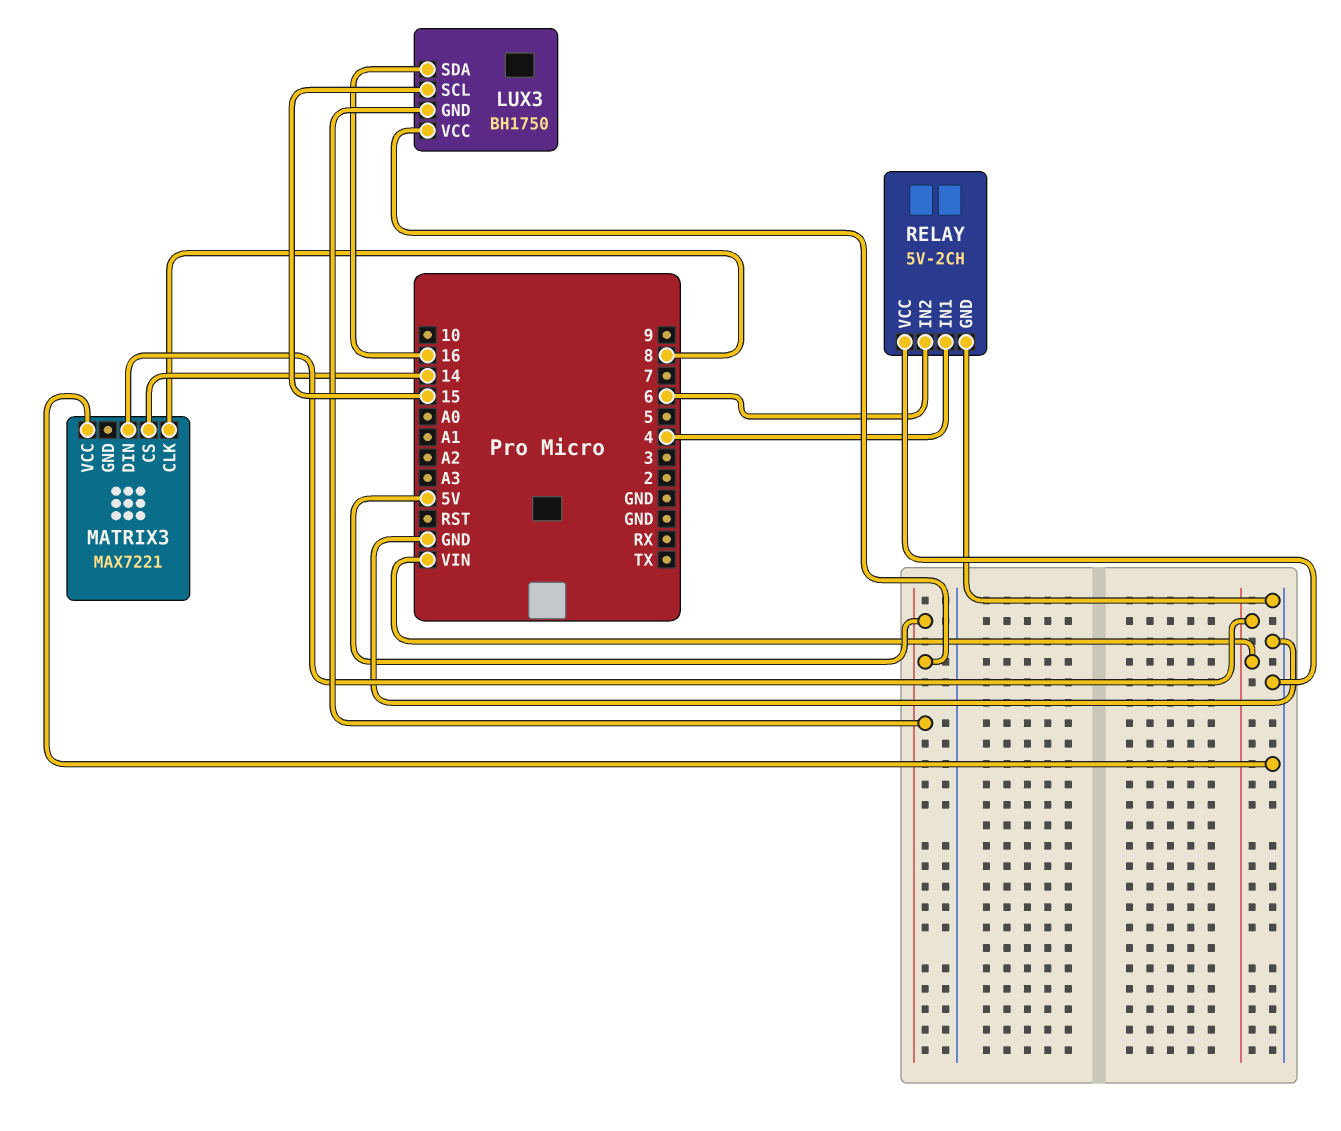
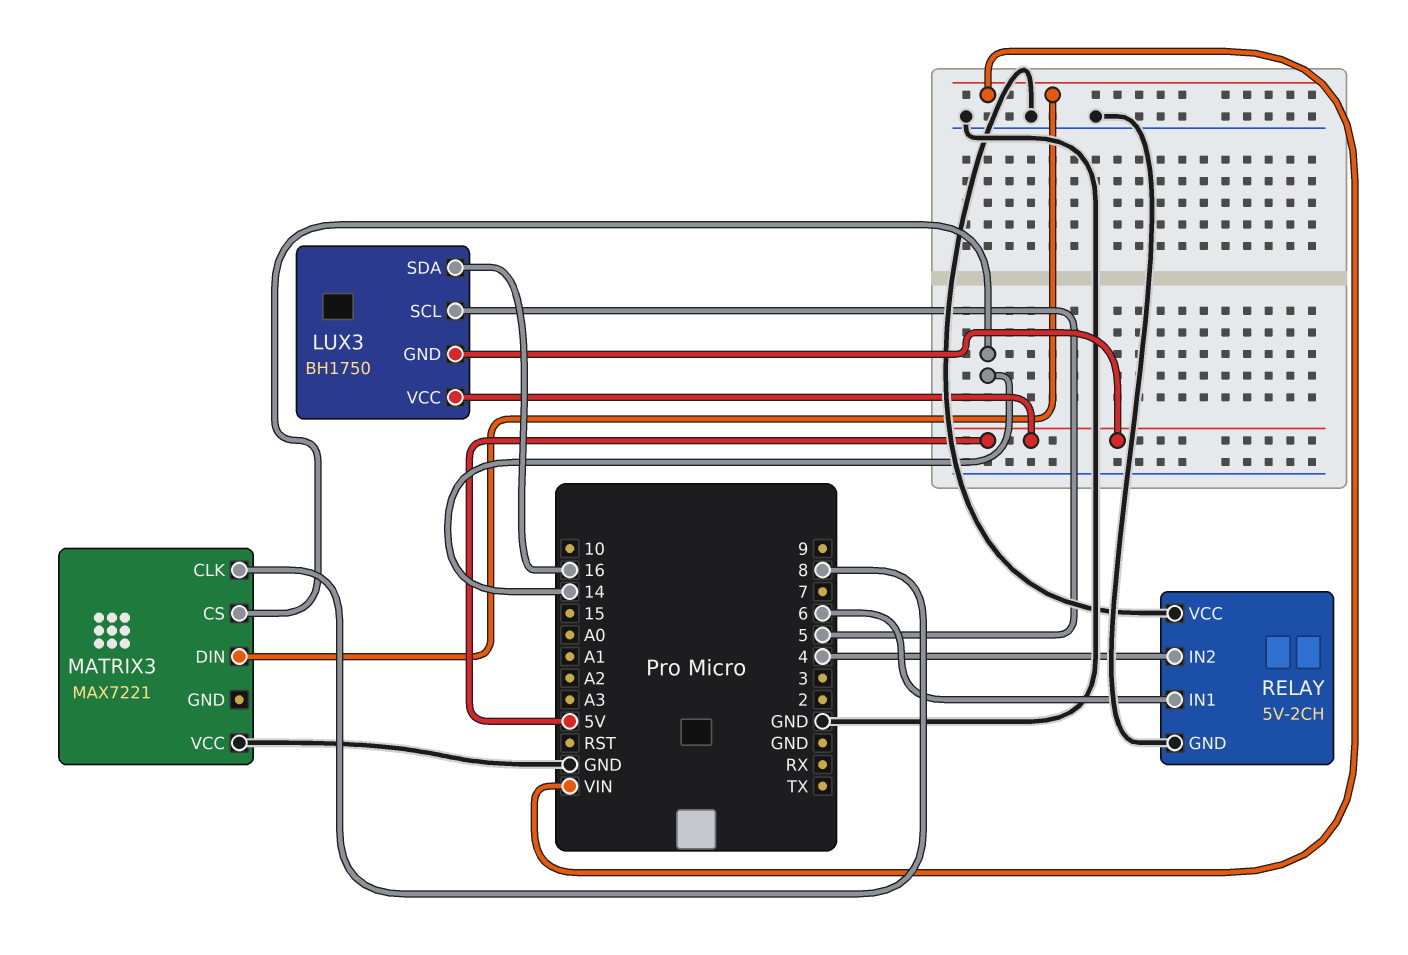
LUX3 pin SCL: 15 -> 5
RELAY pin IN1: 4 -> 6
RELAY pin IN2: 6 -> 4

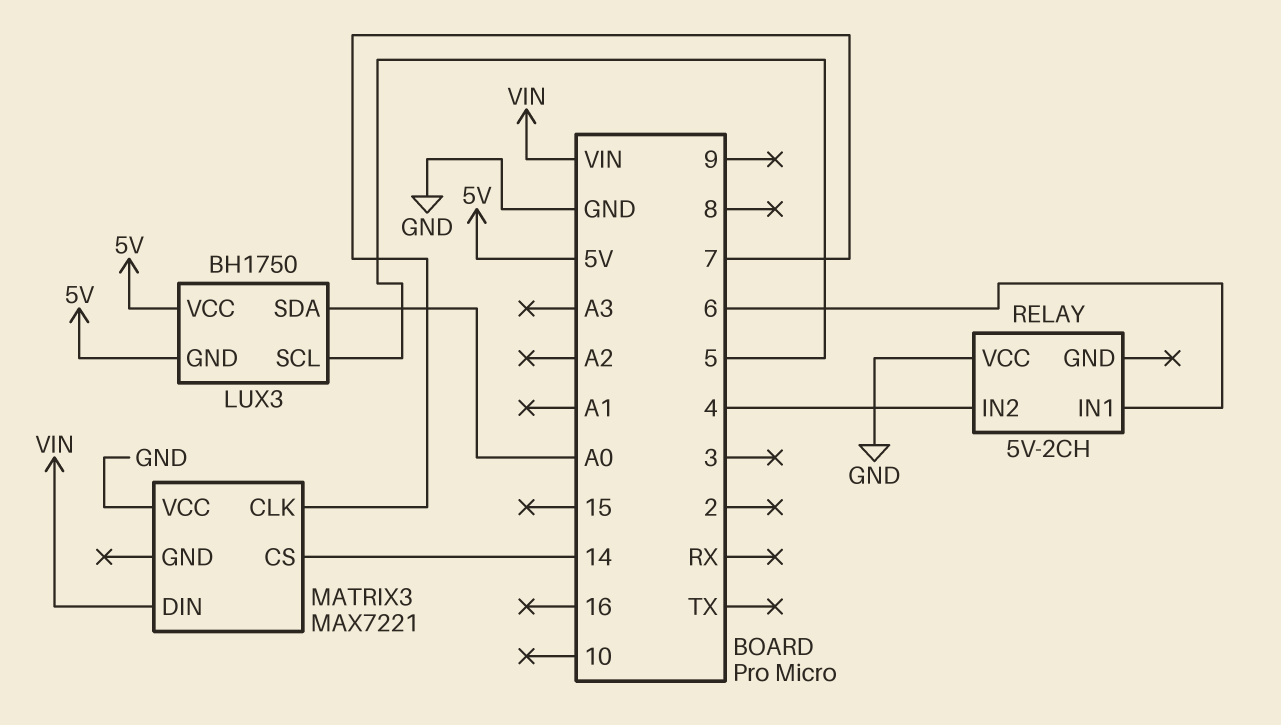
LUX3 pin SDA: 16 -> A0
MATRIX3 pin CLK: 8 -> 7
RELAY pin GND: GND -> none

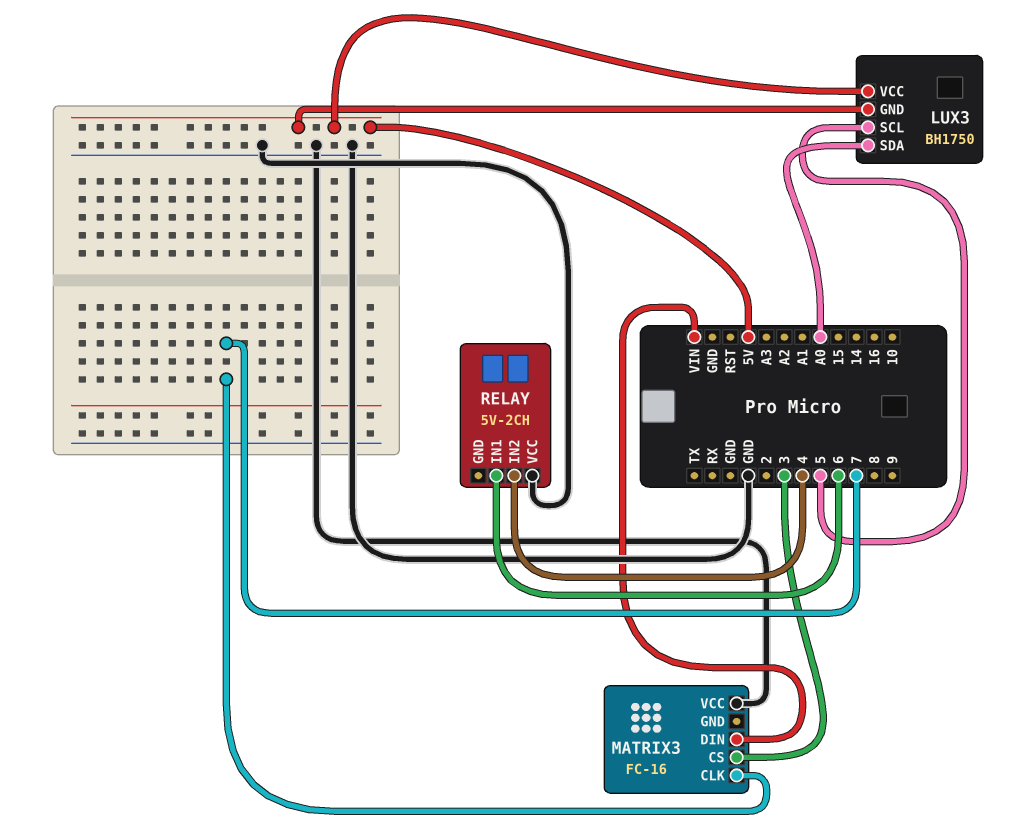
MATRIX3: MAX7221 -> FC-16
MATRIX3 pin CS: 14 -> 3

